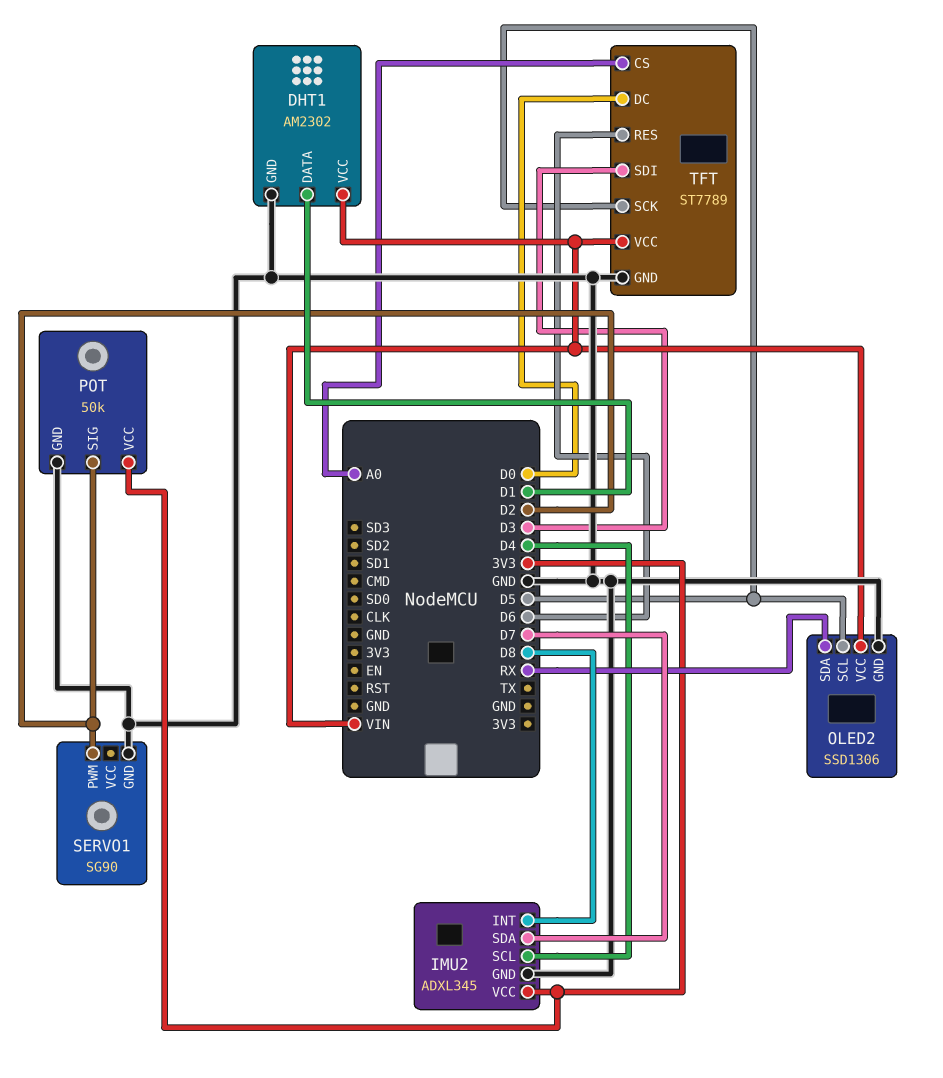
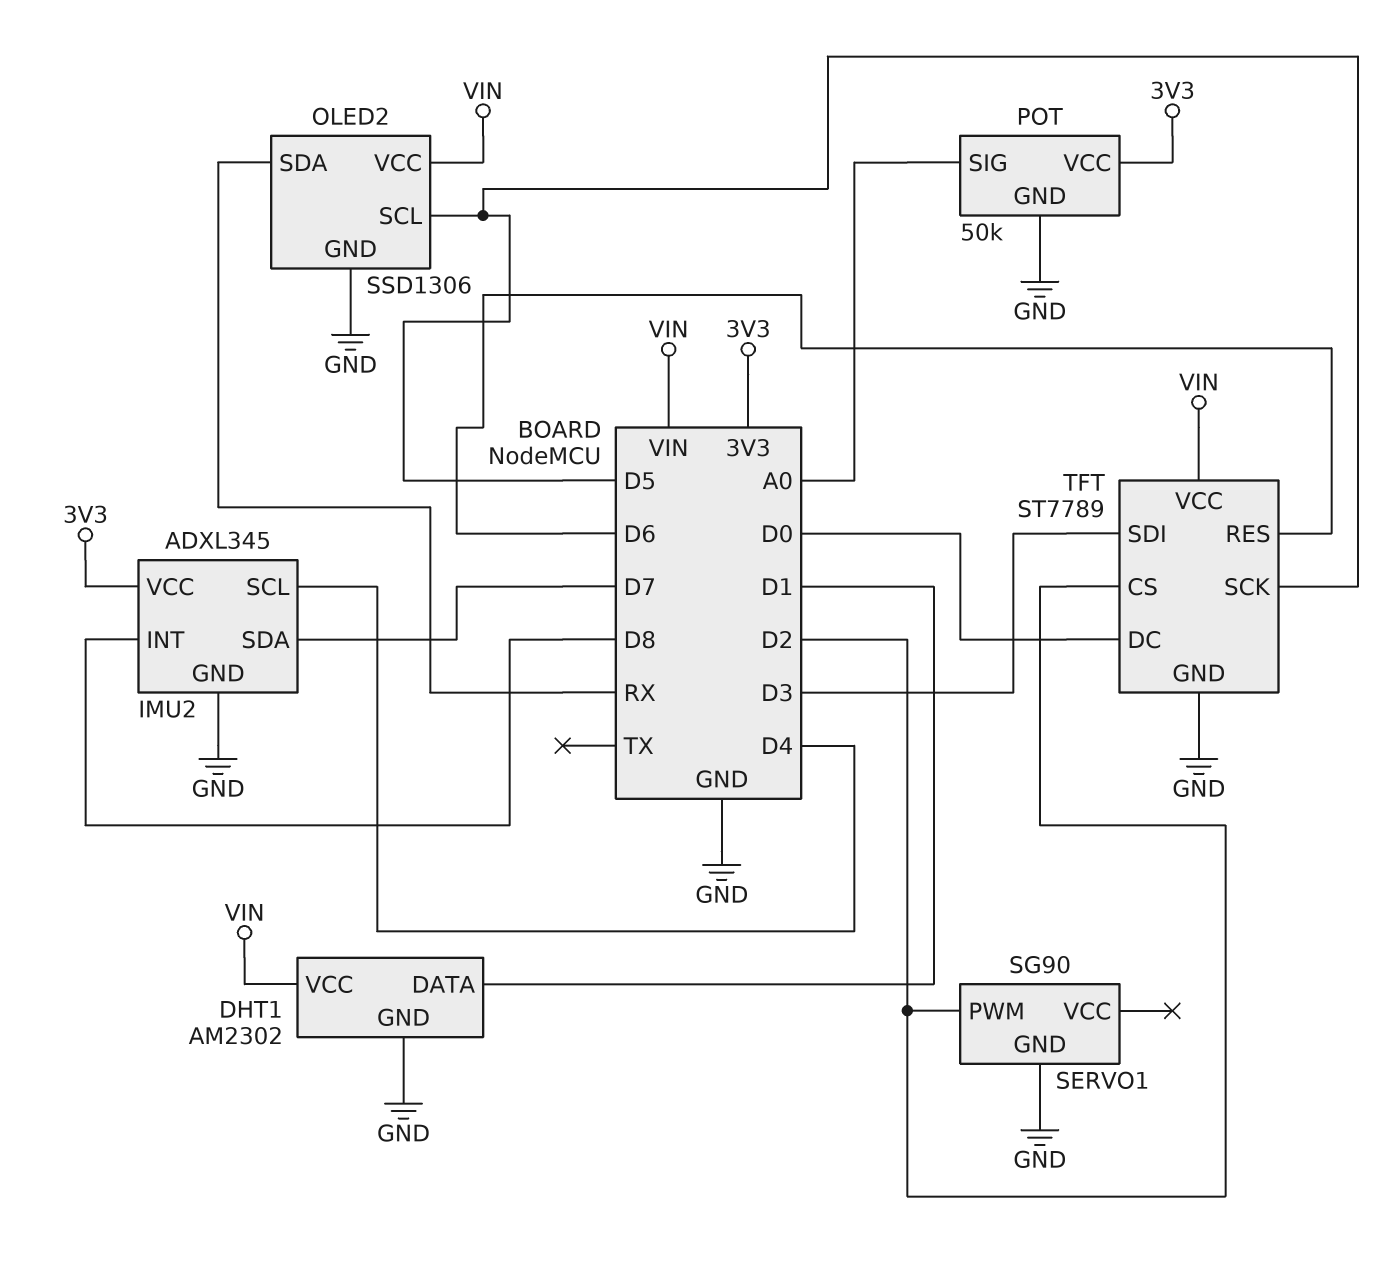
POT pin SIG: D2 -> A0
TFT pin CS: A0 -> D2

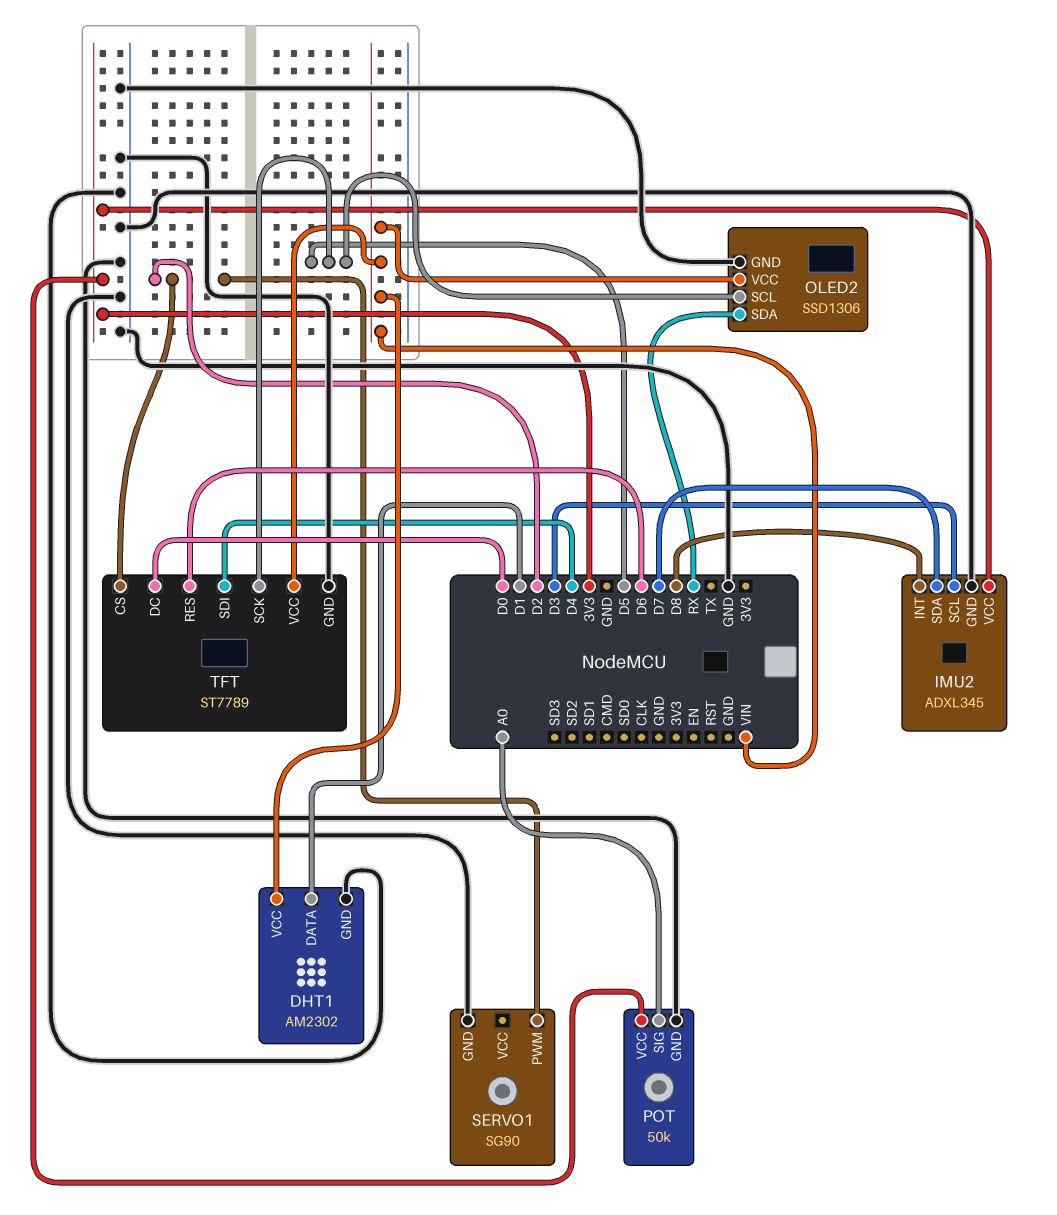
IMU2 pin SCL: D4 -> D3
TFT pin SDI: D3 -> D4

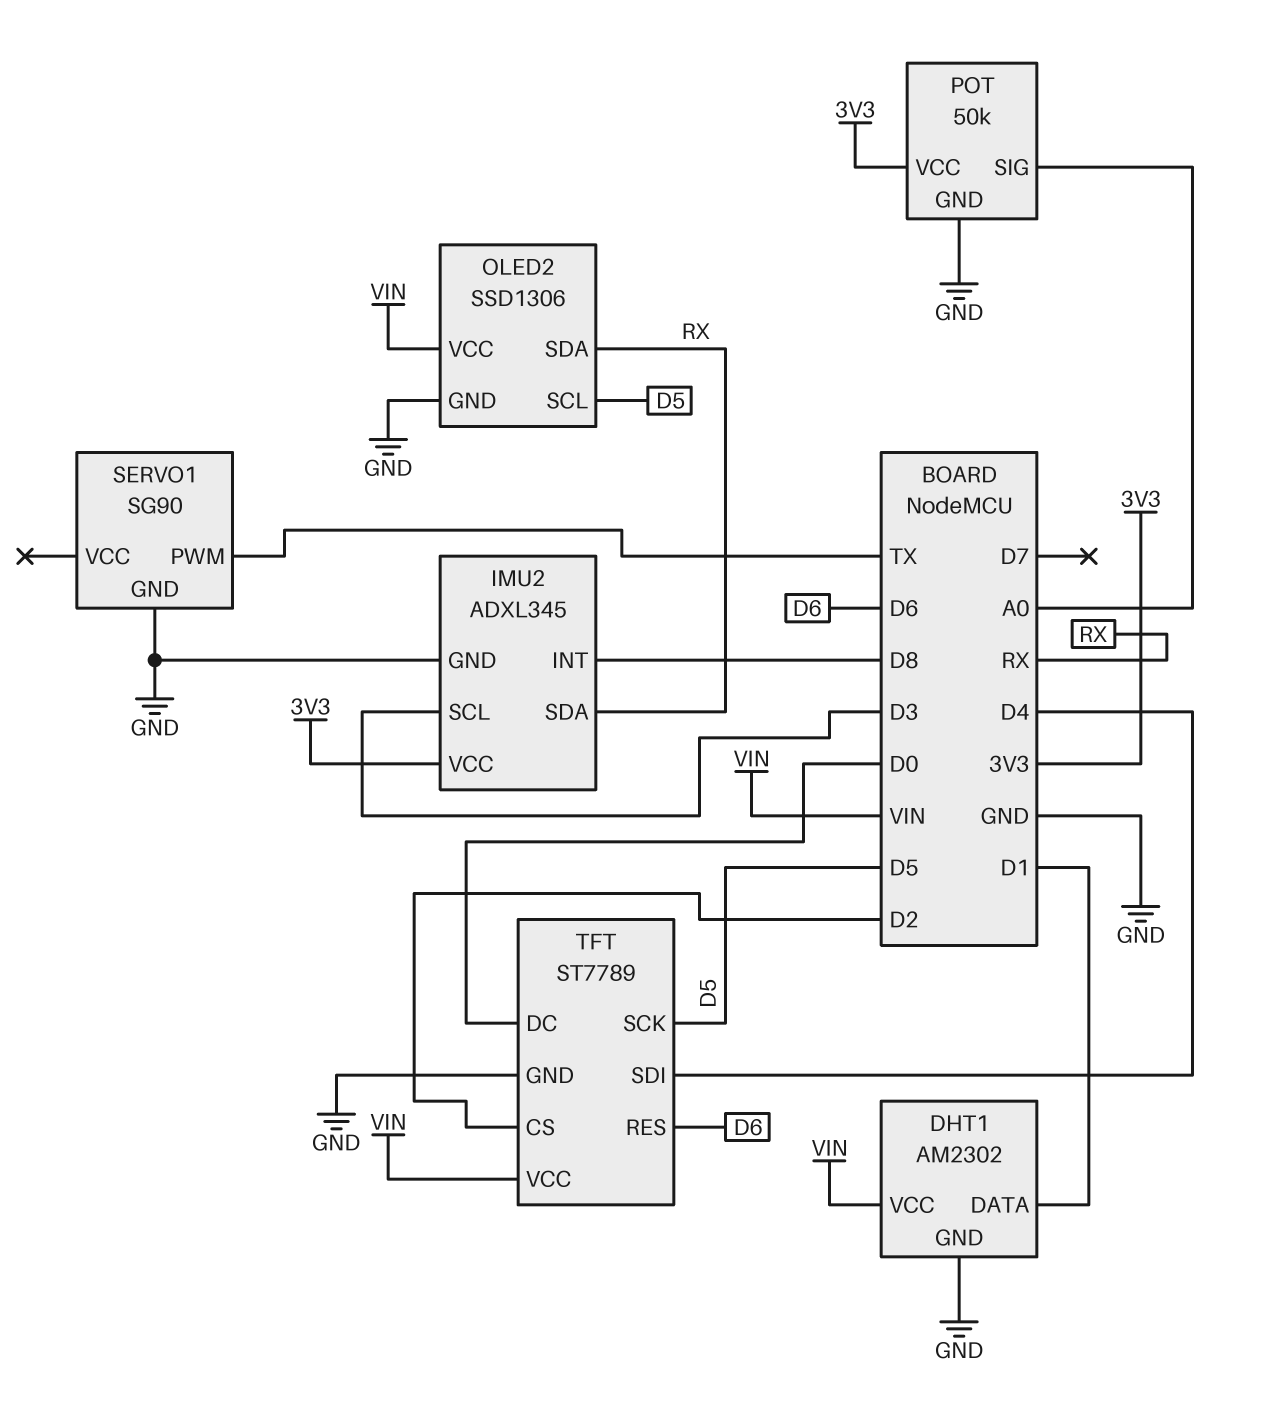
IMU2 pin SDA: D7 -> RX
SERVO1 pin PWM: D2 -> TX

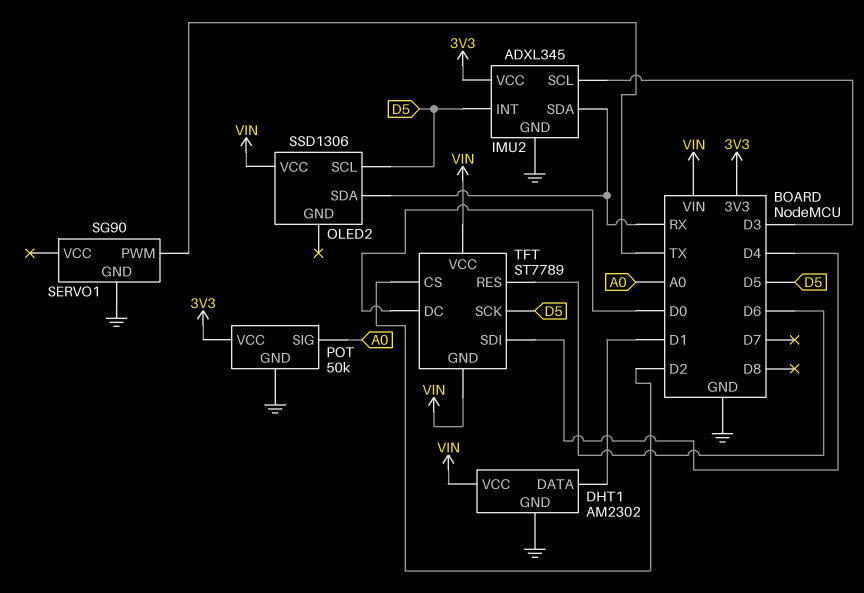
IMU2 pin INT: D8 -> D5
OLED2 pin GND: GND -> none
TFT pin GND: GND -> VIN

